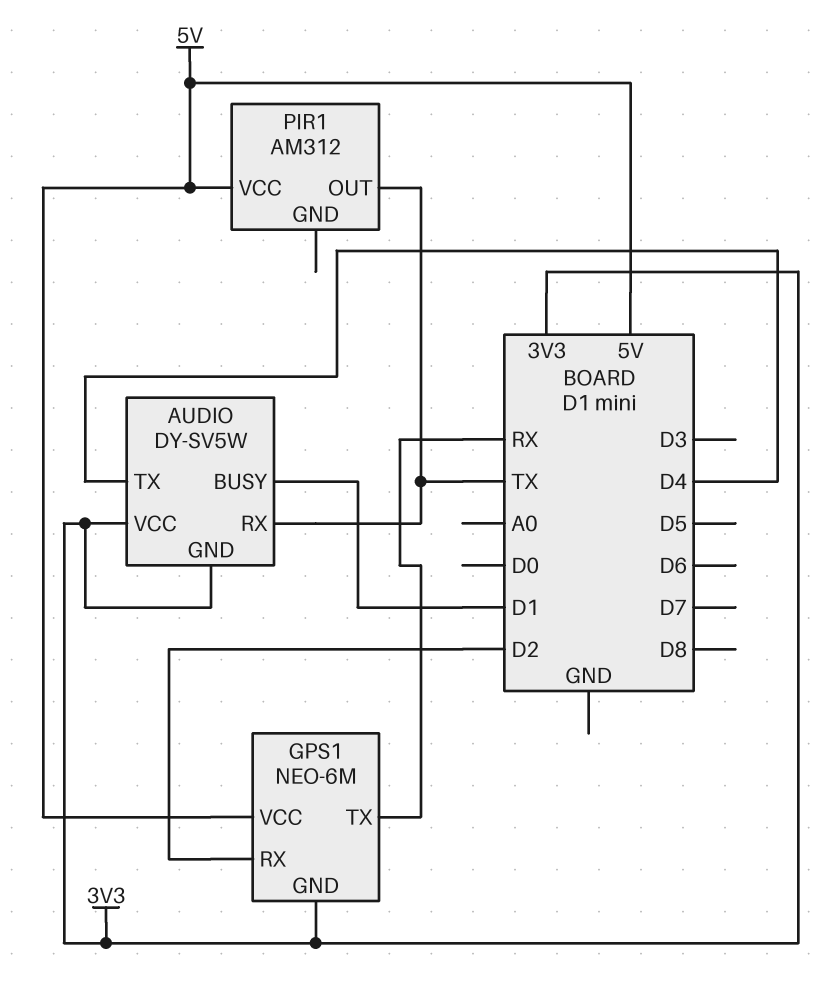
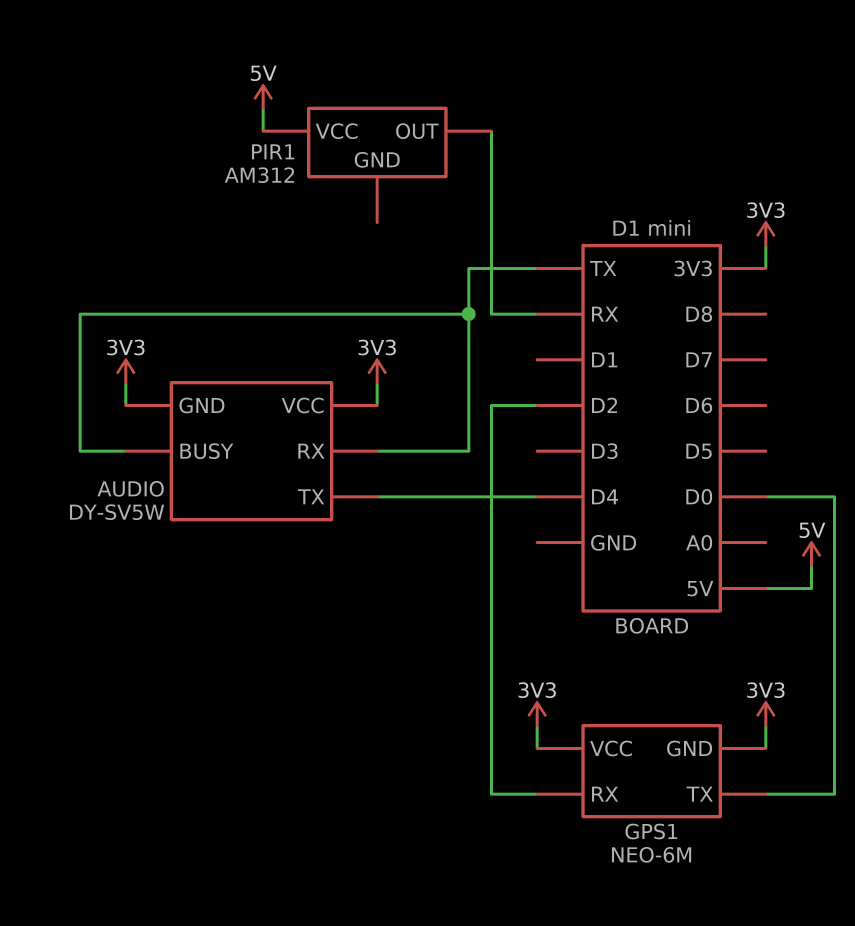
AUDIO pin BUSY: D1 -> TX
GPS1 pin TX: RX -> D0
GPS1 pin VCC: 5V -> 3V3
PIR1 pin OUT: TX -> RX

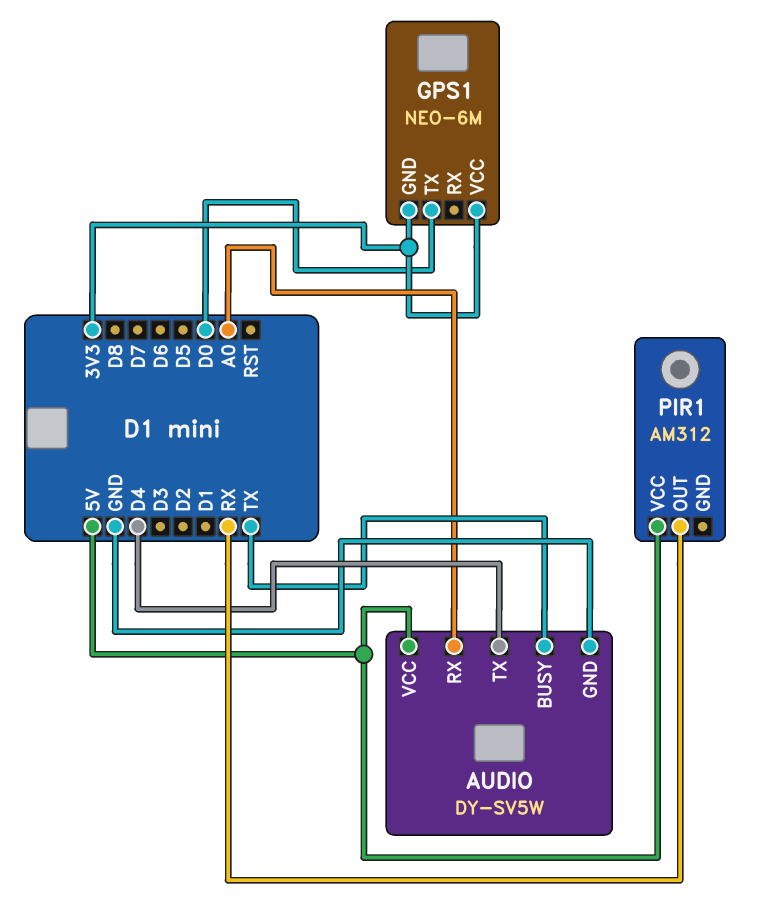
AUDIO pin GND: 3V3 -> GND
AUDIO pin RX: TX -> A0
AUDIO pin VCC: 3V3 -> 5V
GPS1 pin RX: D2 -> none

